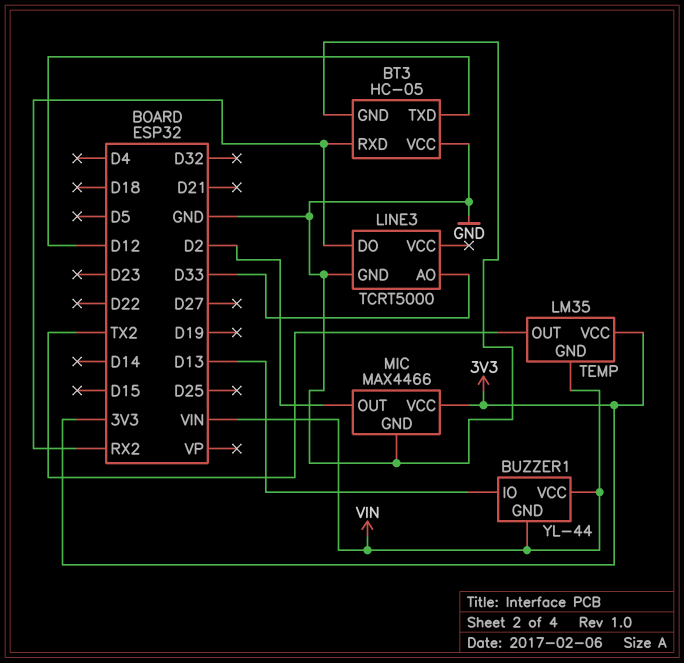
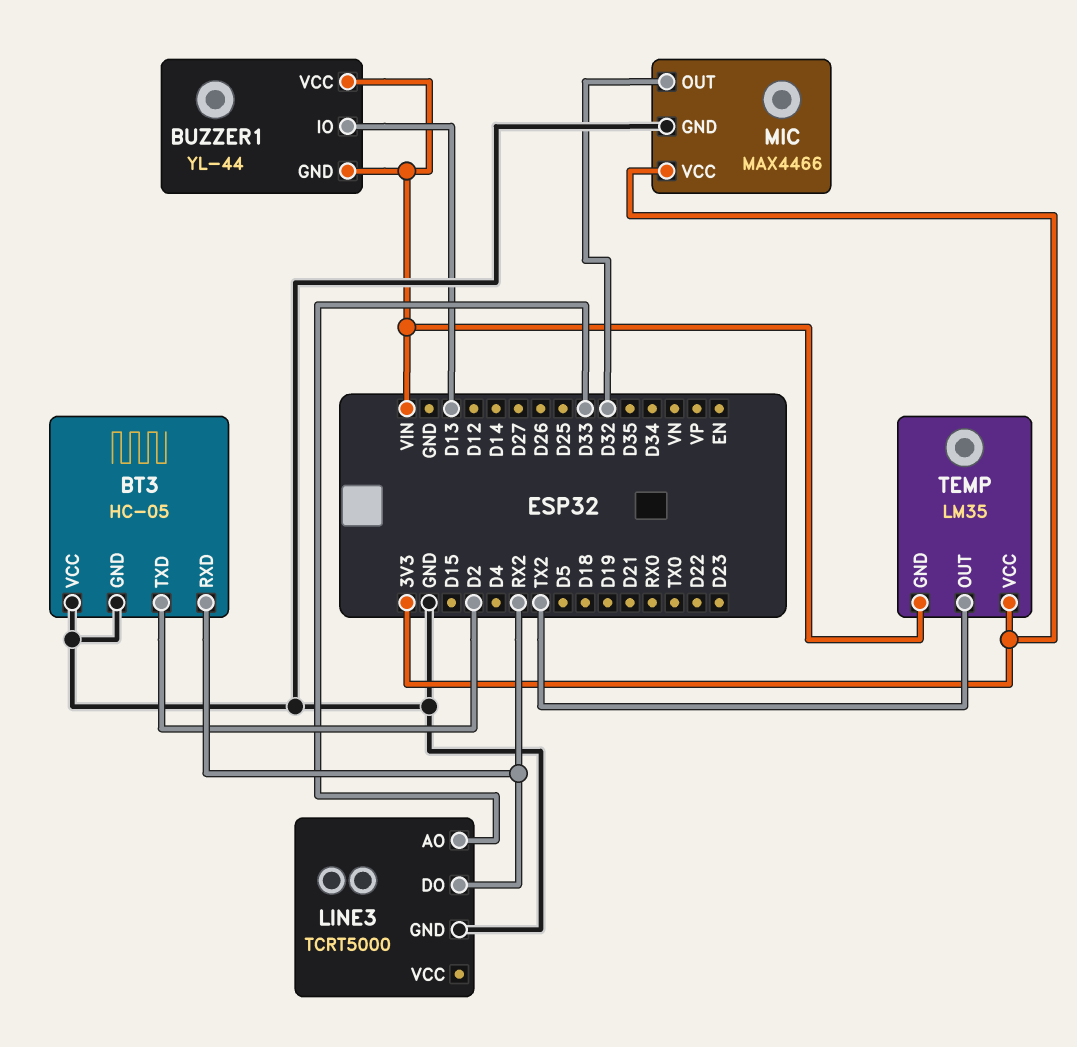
BT3 pin TXD: D12 -> D2
MIC pin OUT: D2 -> D32

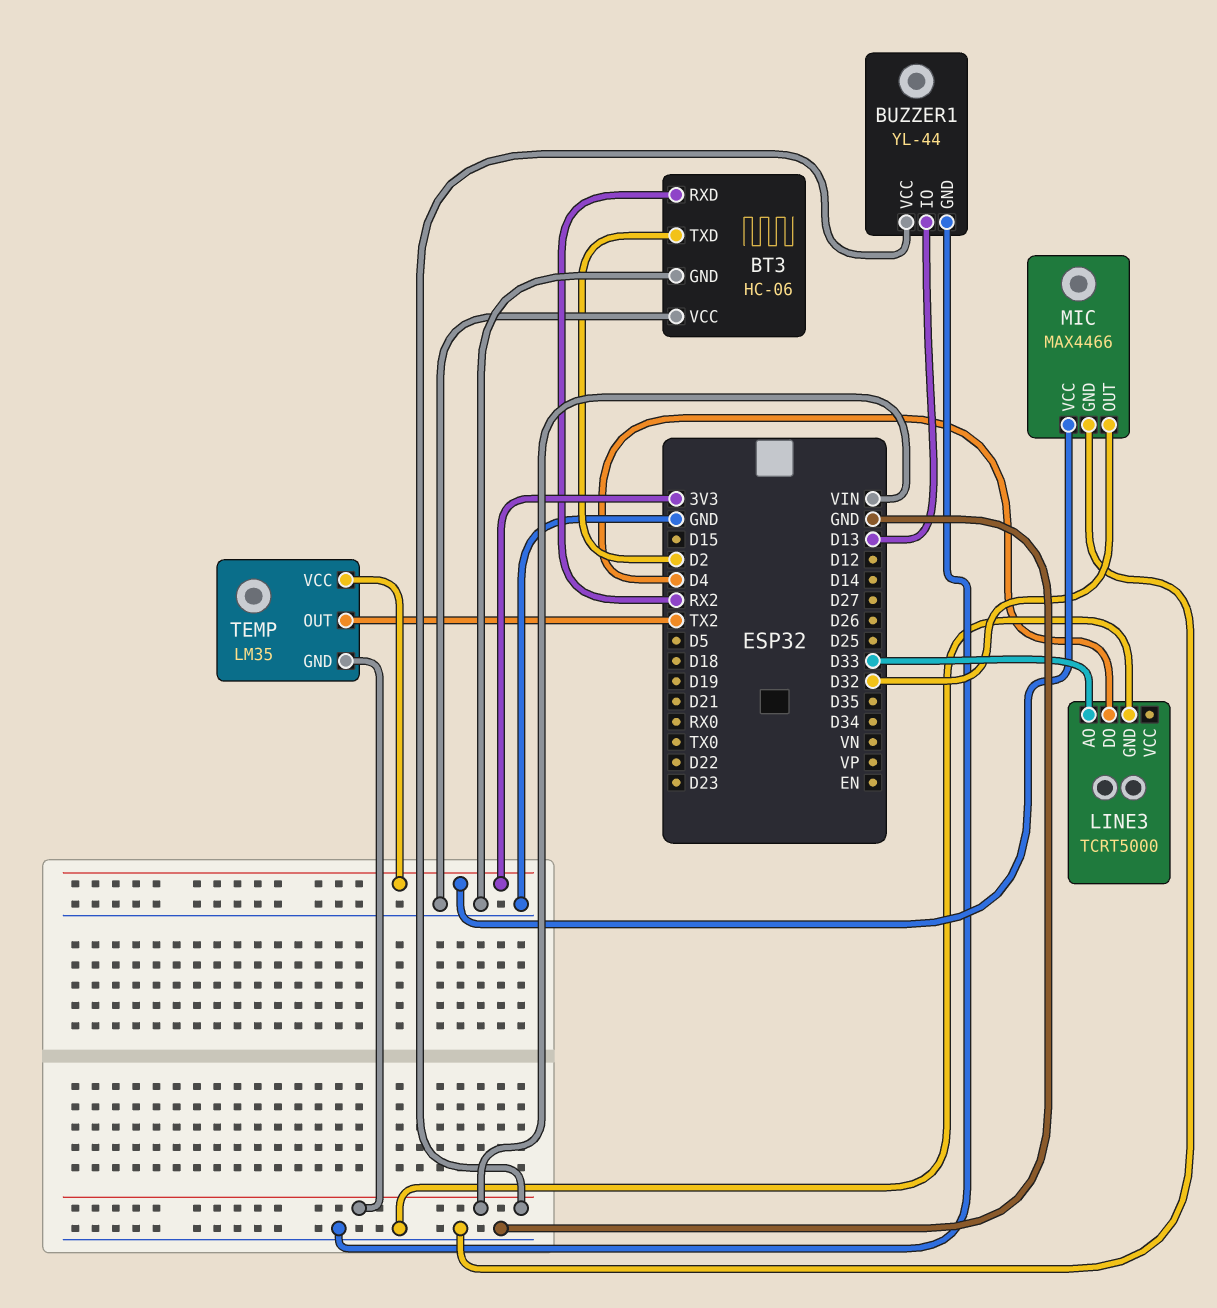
BT3: HC-05 -> HC-06
BUZZER1 pin GND: VIN -> GND
LINE3 pin DO: RX2 -> D4

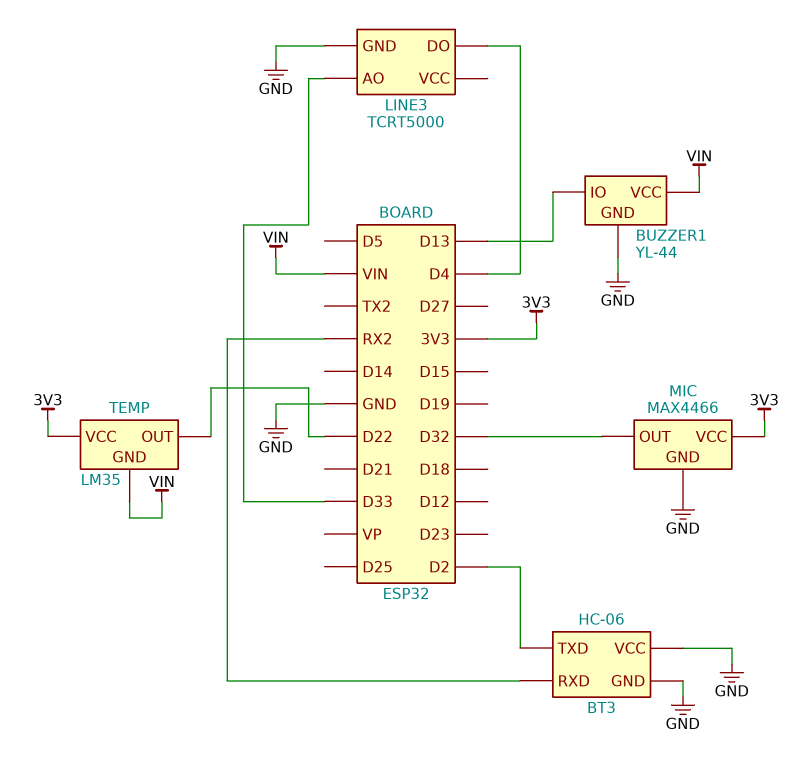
TEMP pin OUT: TX2 -> D22

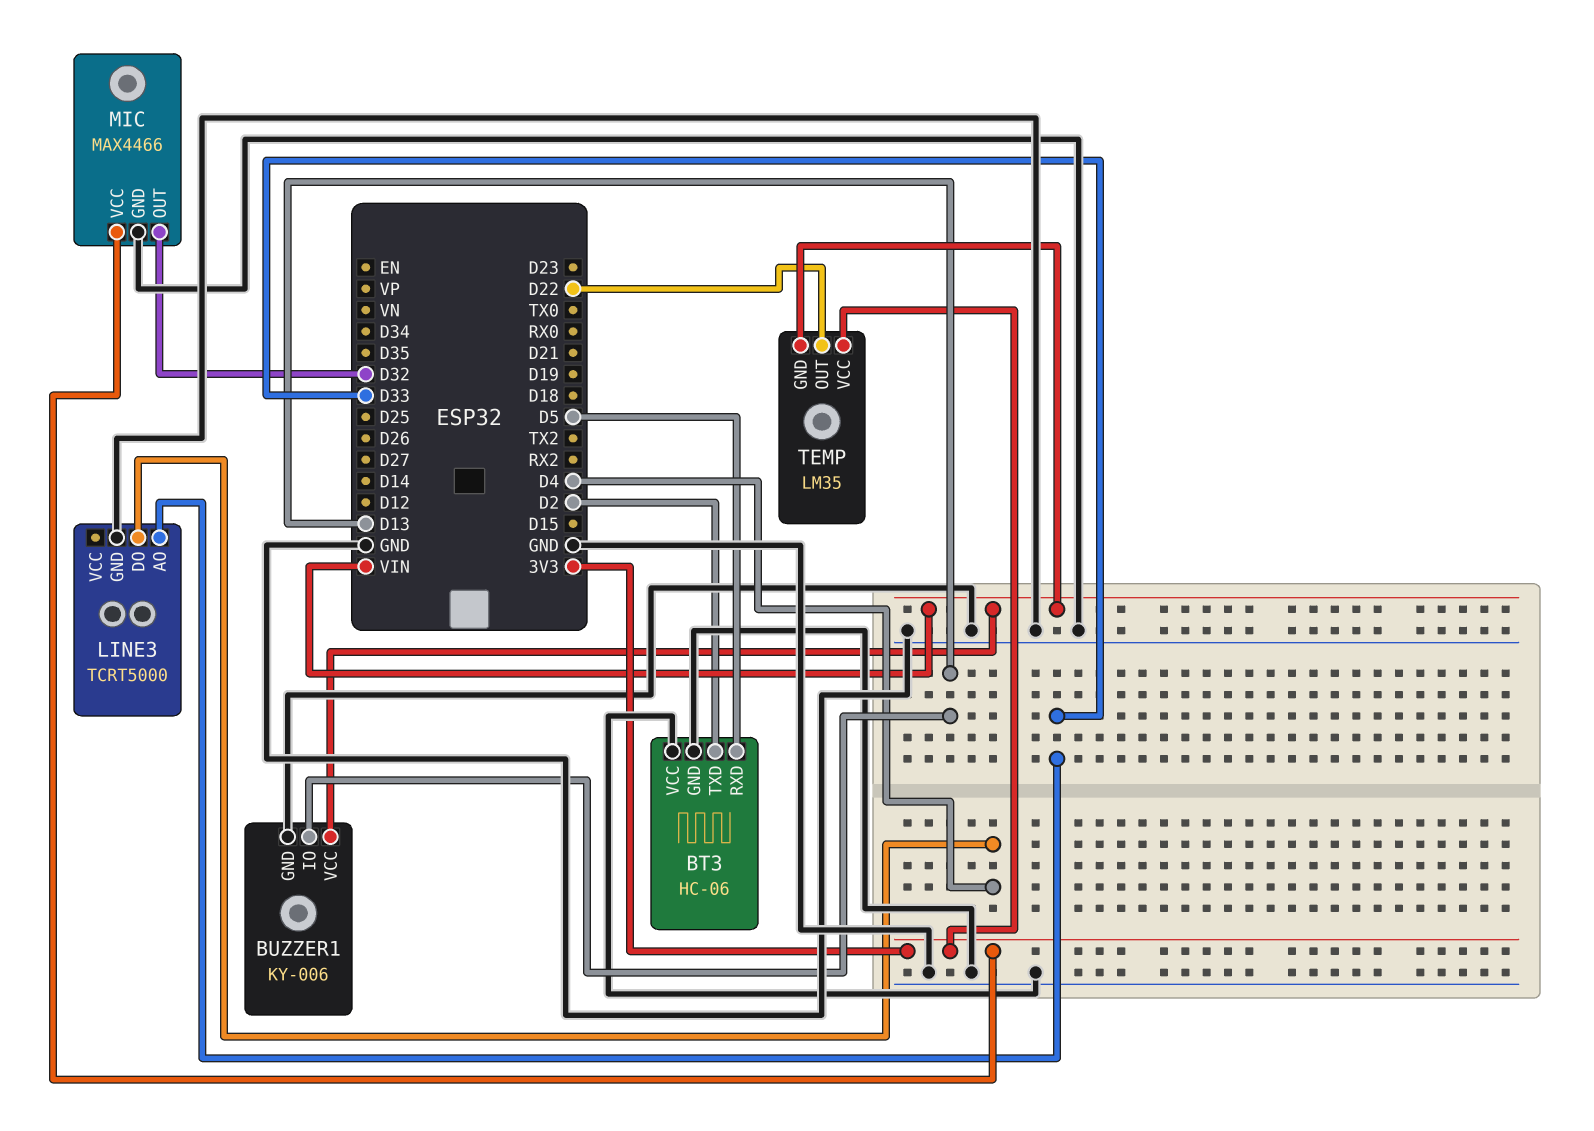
BT3 pin RXD: RX2 -> D5
BUZZER1: YL-44 -> KY-006

